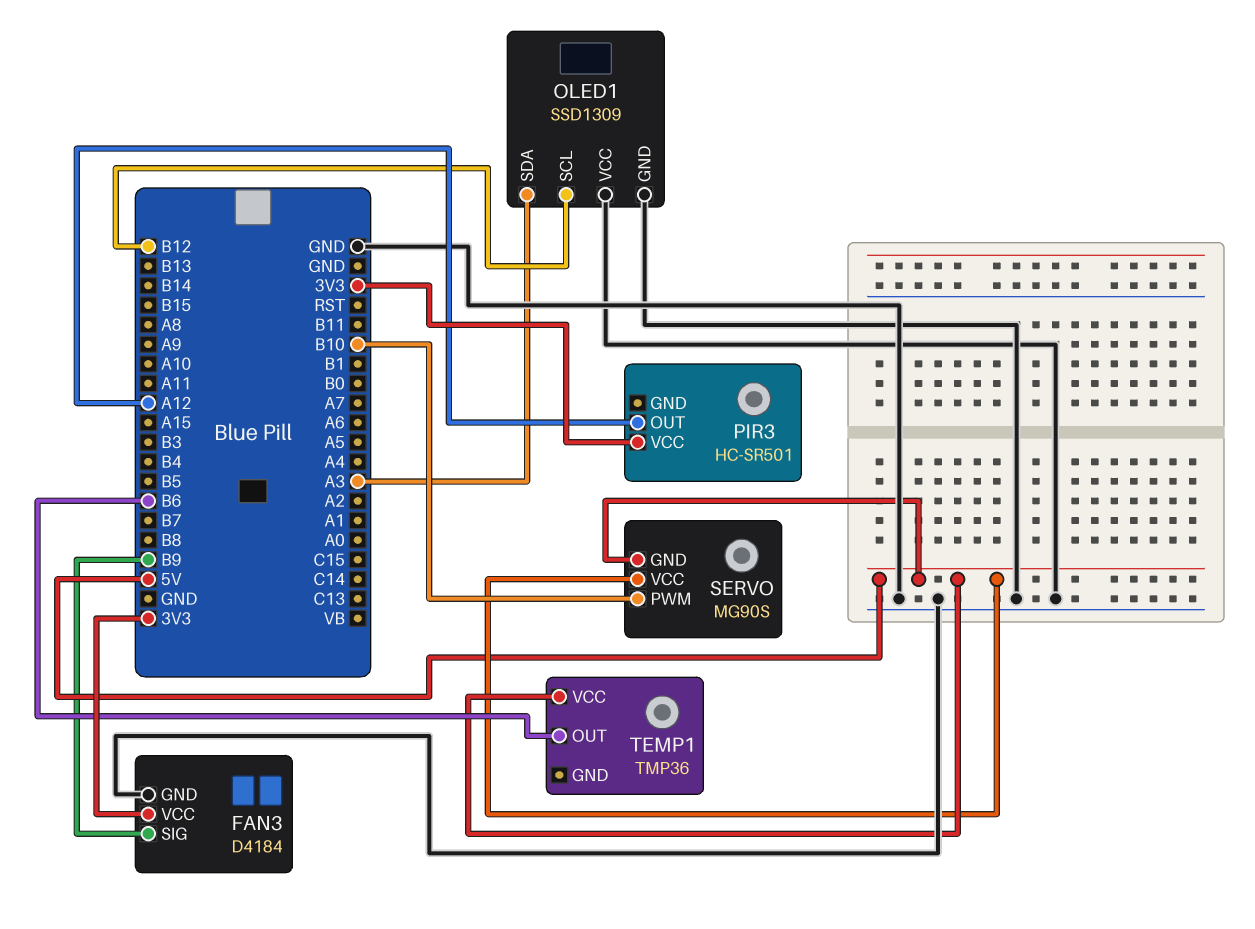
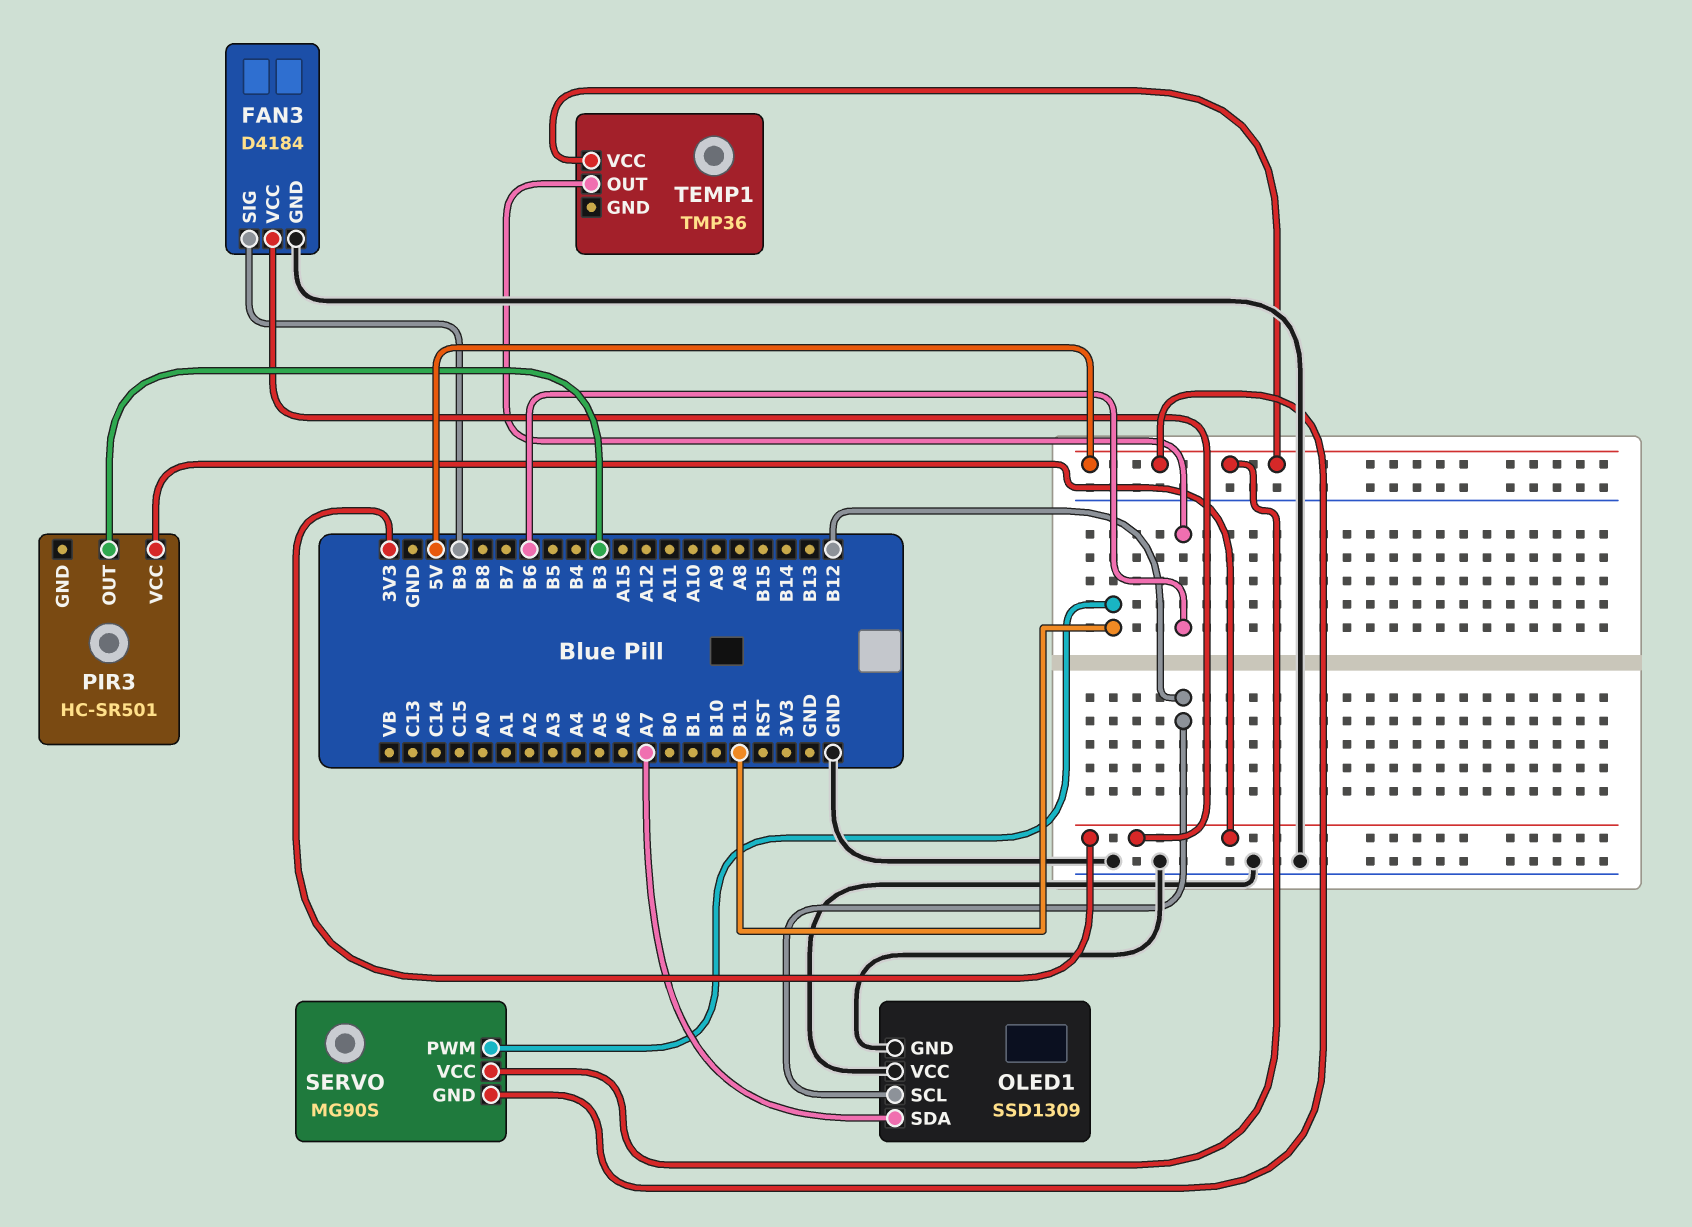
OLED1 pin SDA: A3 -> A7
PIR3 pin OUT: A12 -> B3
SERVO pin PWM: B10 -> B11

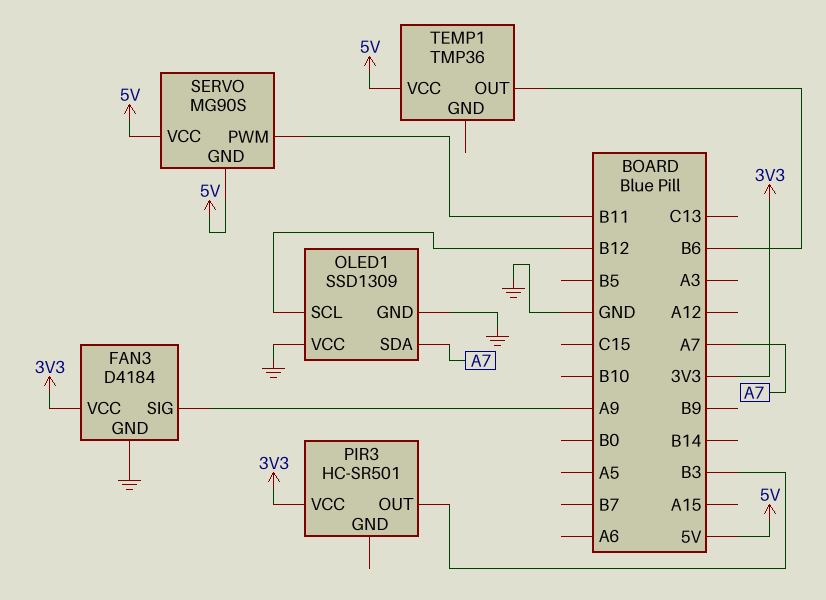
FAN3 pin SIG: B9 -> A9

